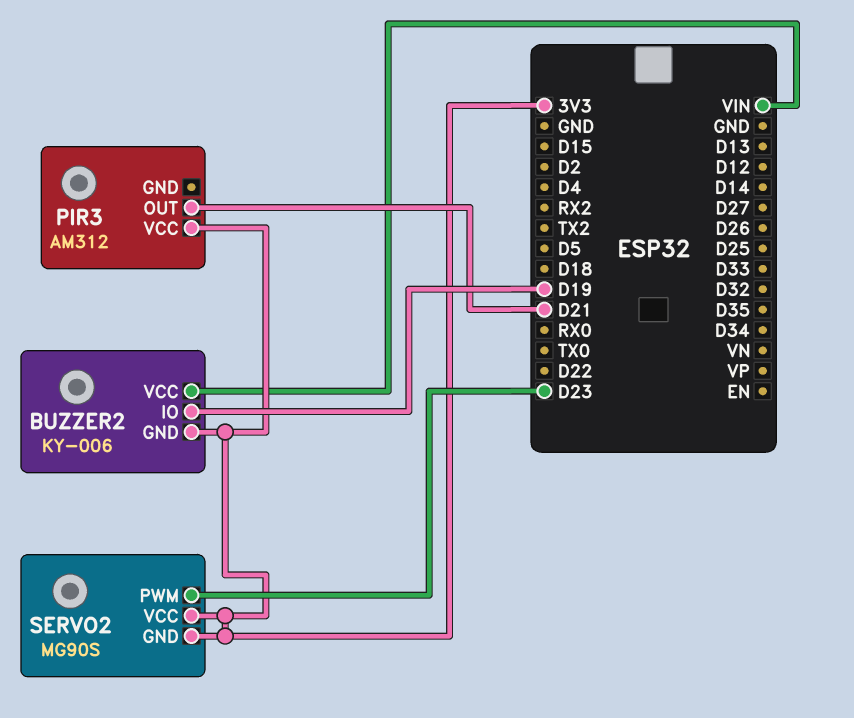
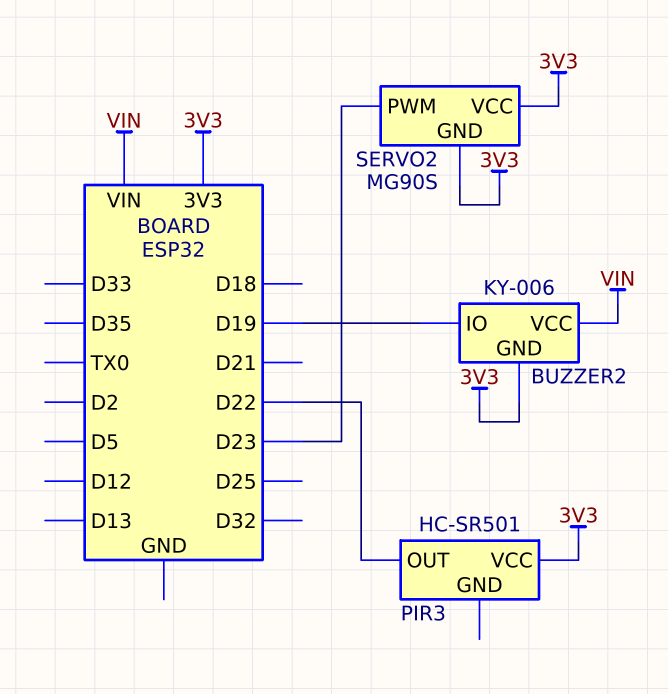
PIR3: AM312 -> HC-SR501
PIR3 pin OUT: D21 -> D22

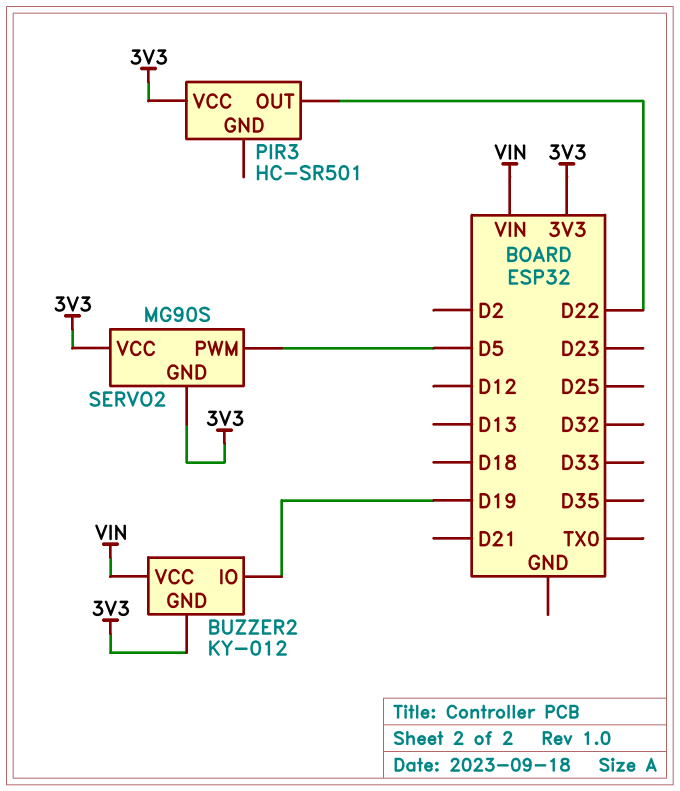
BUZZER2: KY-006 -> KY-012
SERVO2 pin PWM: D23 -> D5

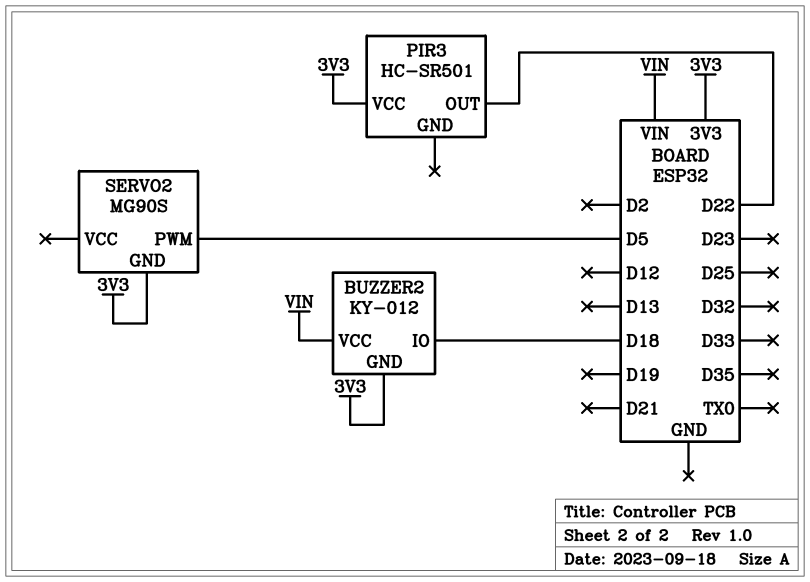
BUZZER2 pin IO: D19 -> D18
SERVO2 pin VCC: 3V3 -> none

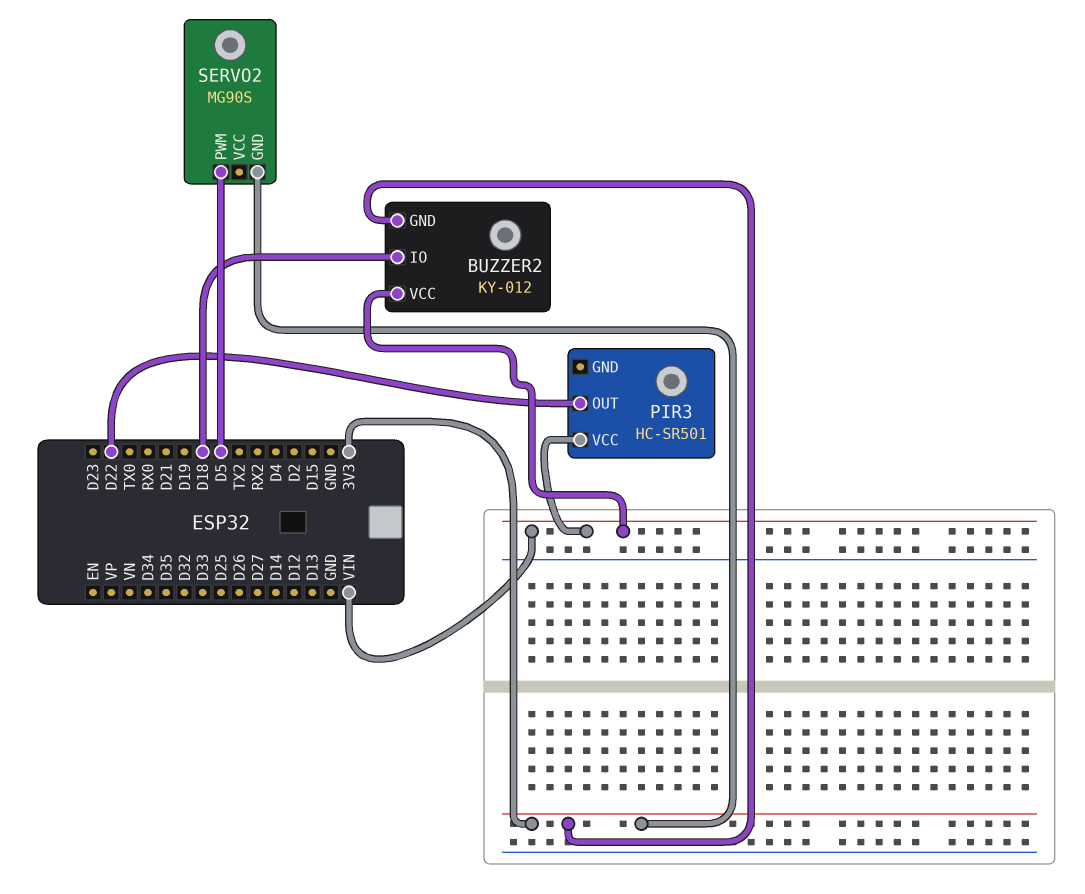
PIR3 pin VCC: 3V3 -> VIN

